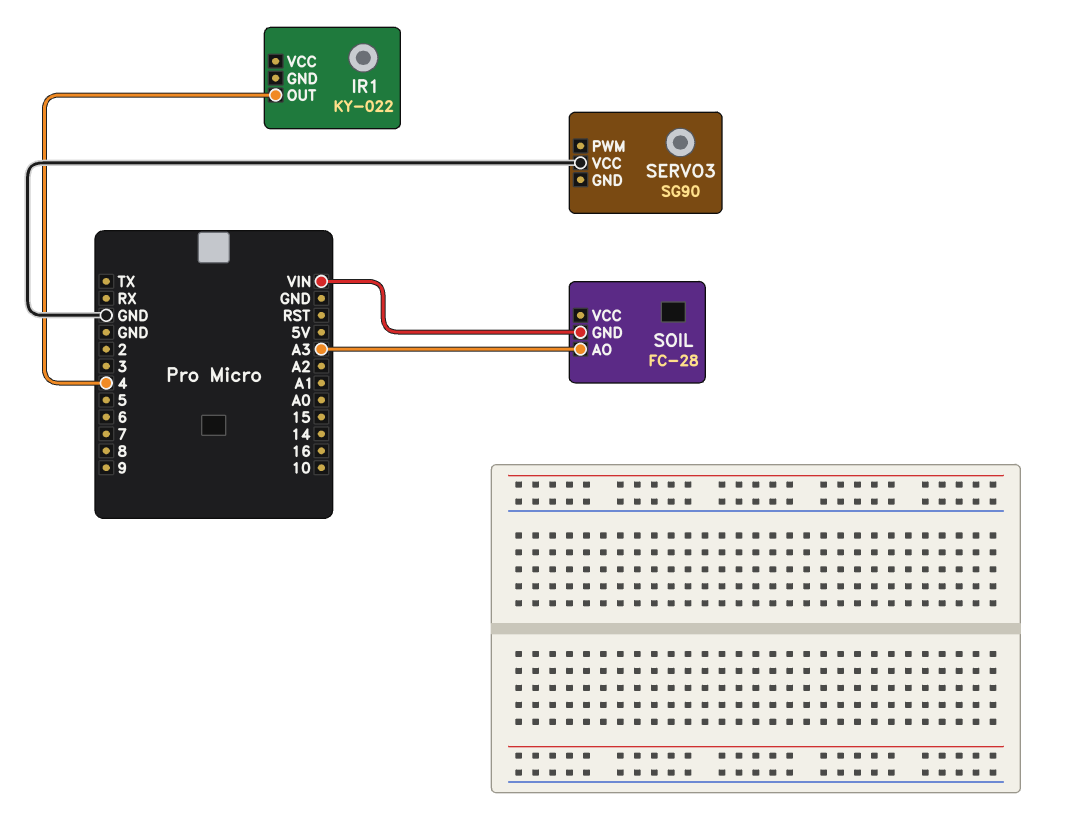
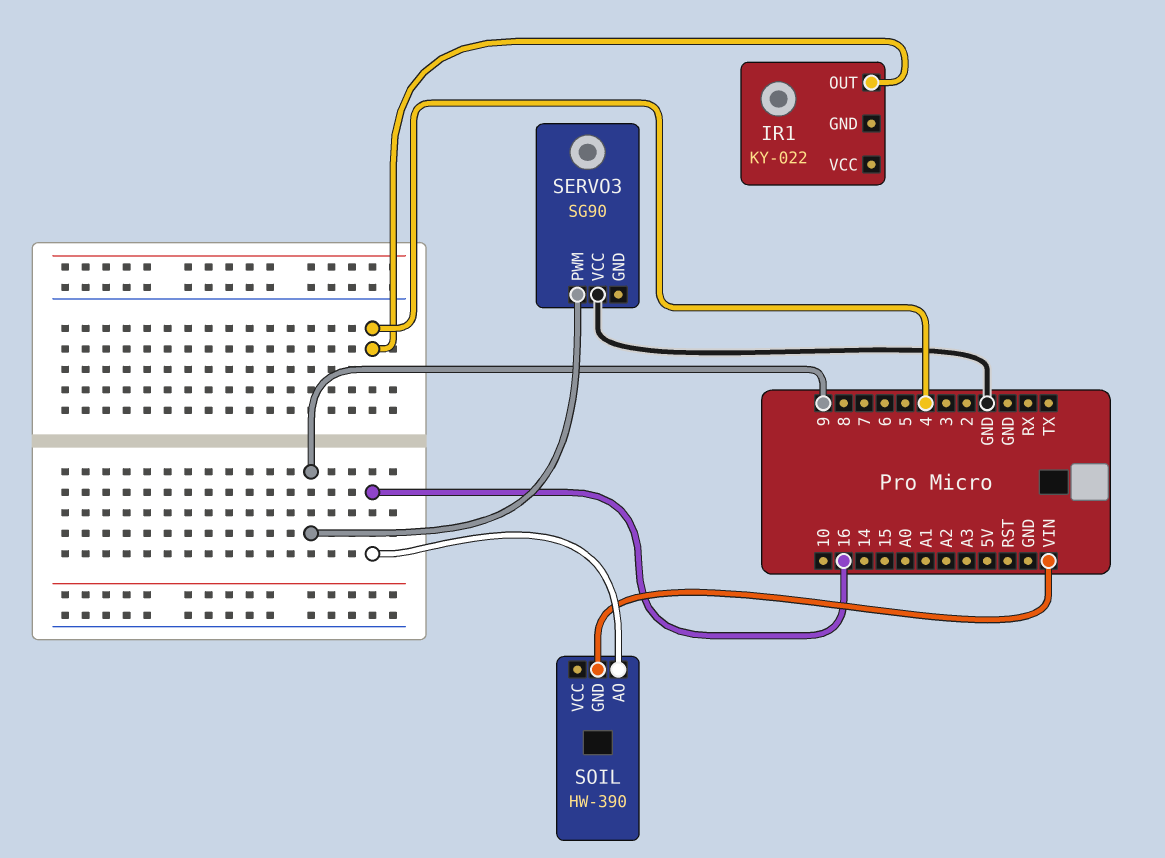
SERVO3 pin PWM: none -> 9
SOIL: FC-28 -> HW-390
SOIL pin AO: A3 -> 16

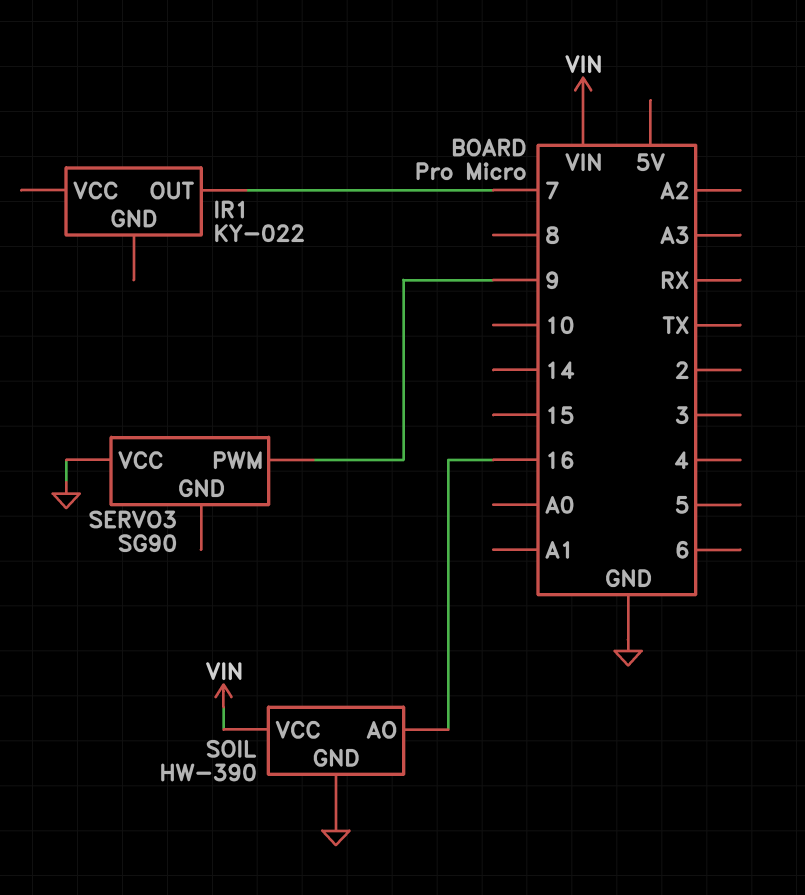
IR1 pin OUT: 4 -> 7
SOIL pin GND: VIN -> GND
SOIL pin VCC: none -> VIN

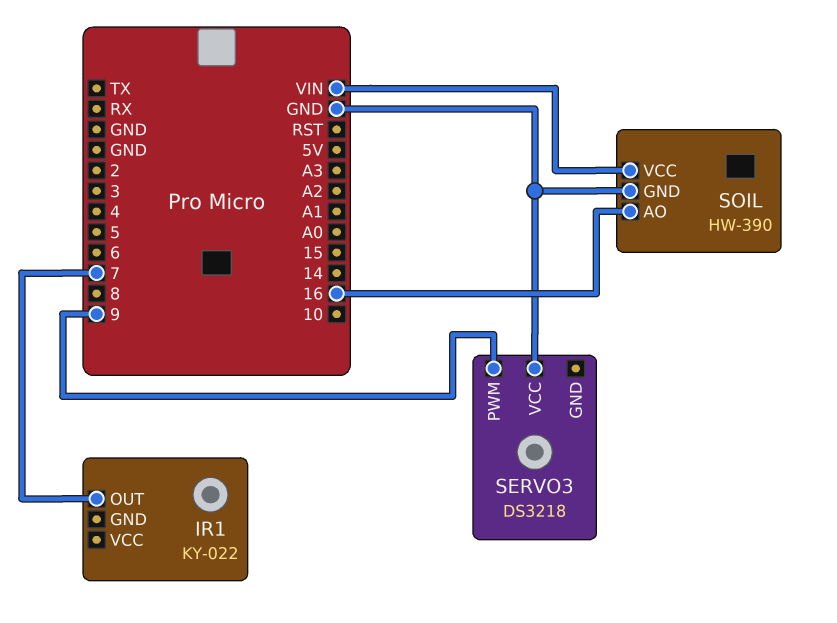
SERVO3: SG90 -> DS3218

